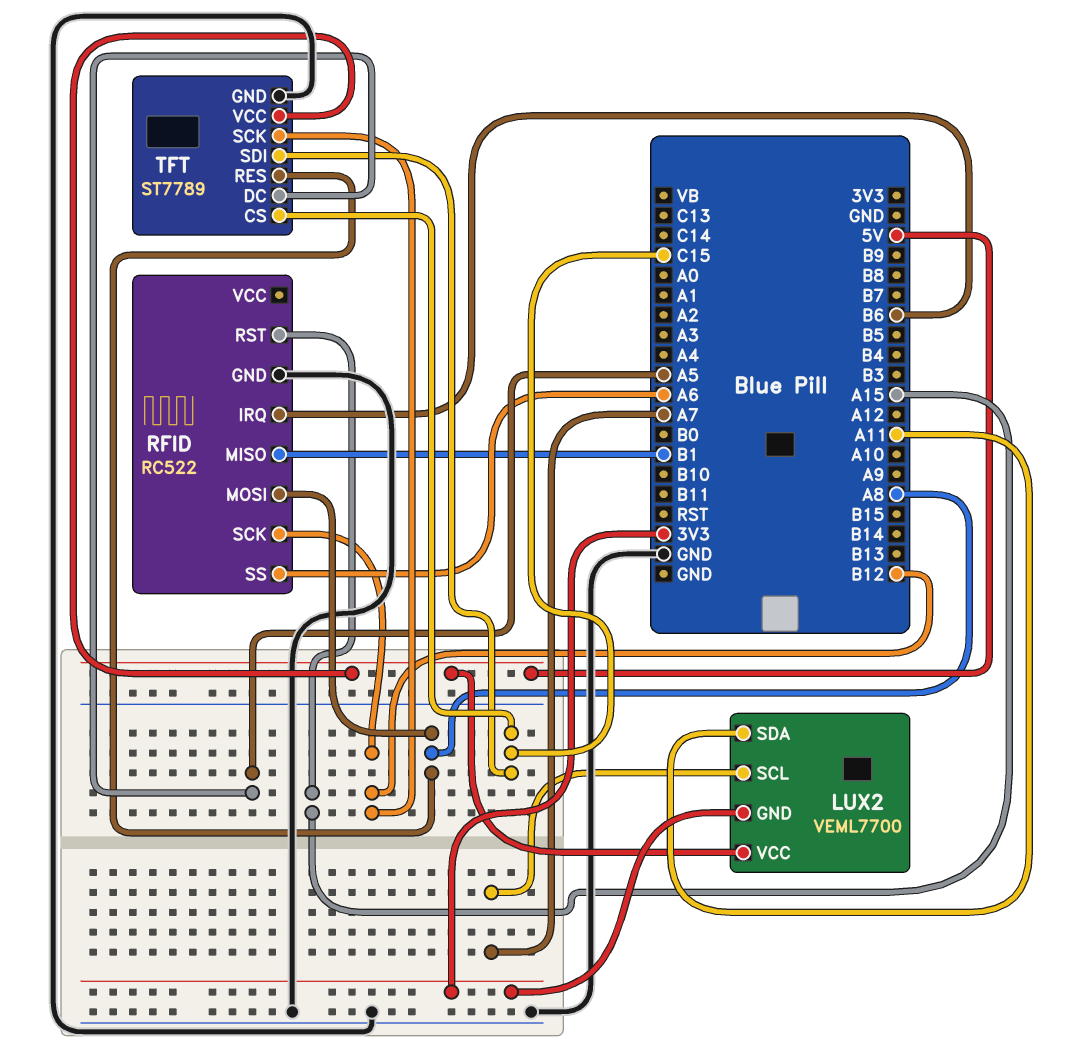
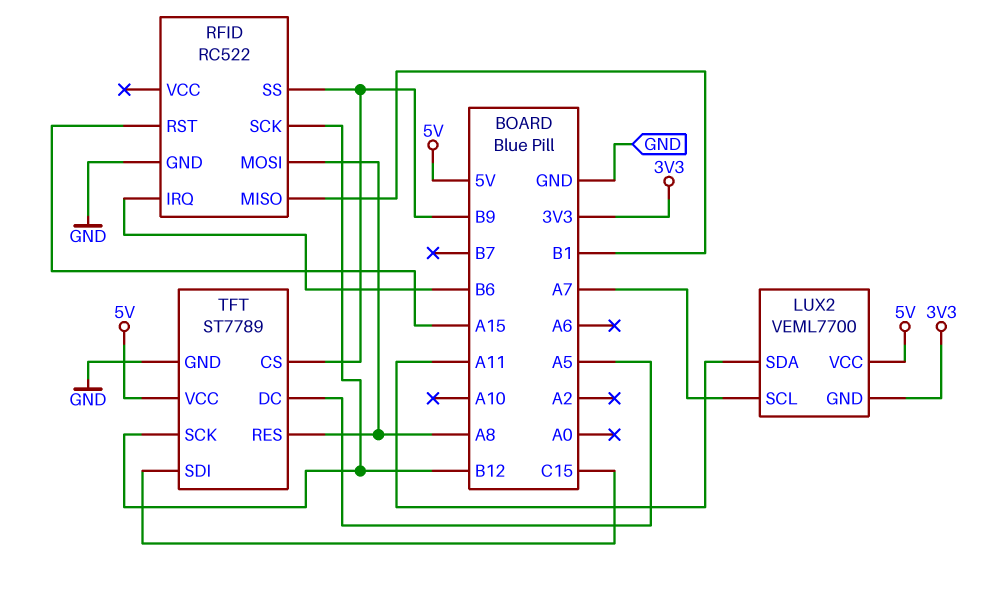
RFID pin SS: A6 -> B9
TFT pin CS: C15 -> B9

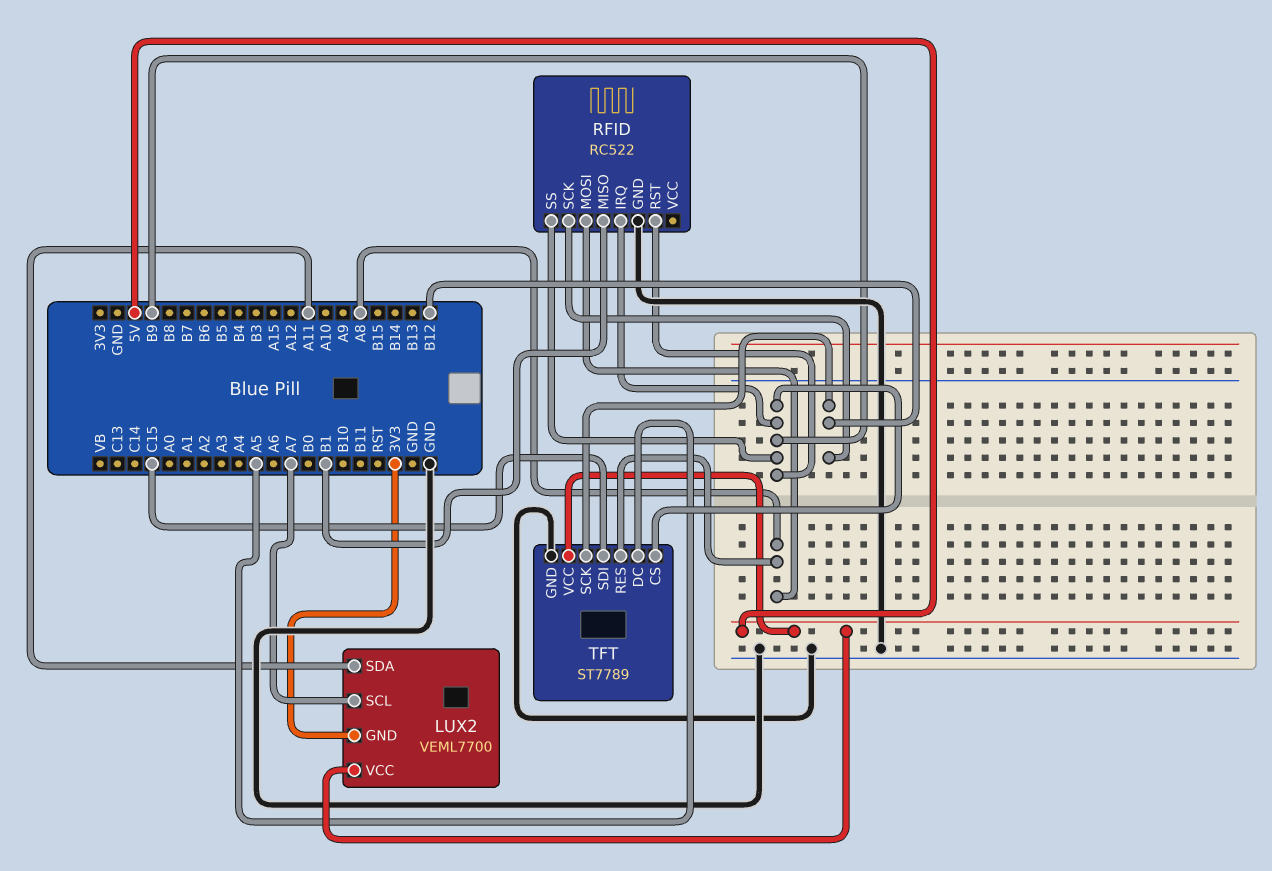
RFID pin IRQ: B6 -> B9
RFID pin RST: A15 -> B9

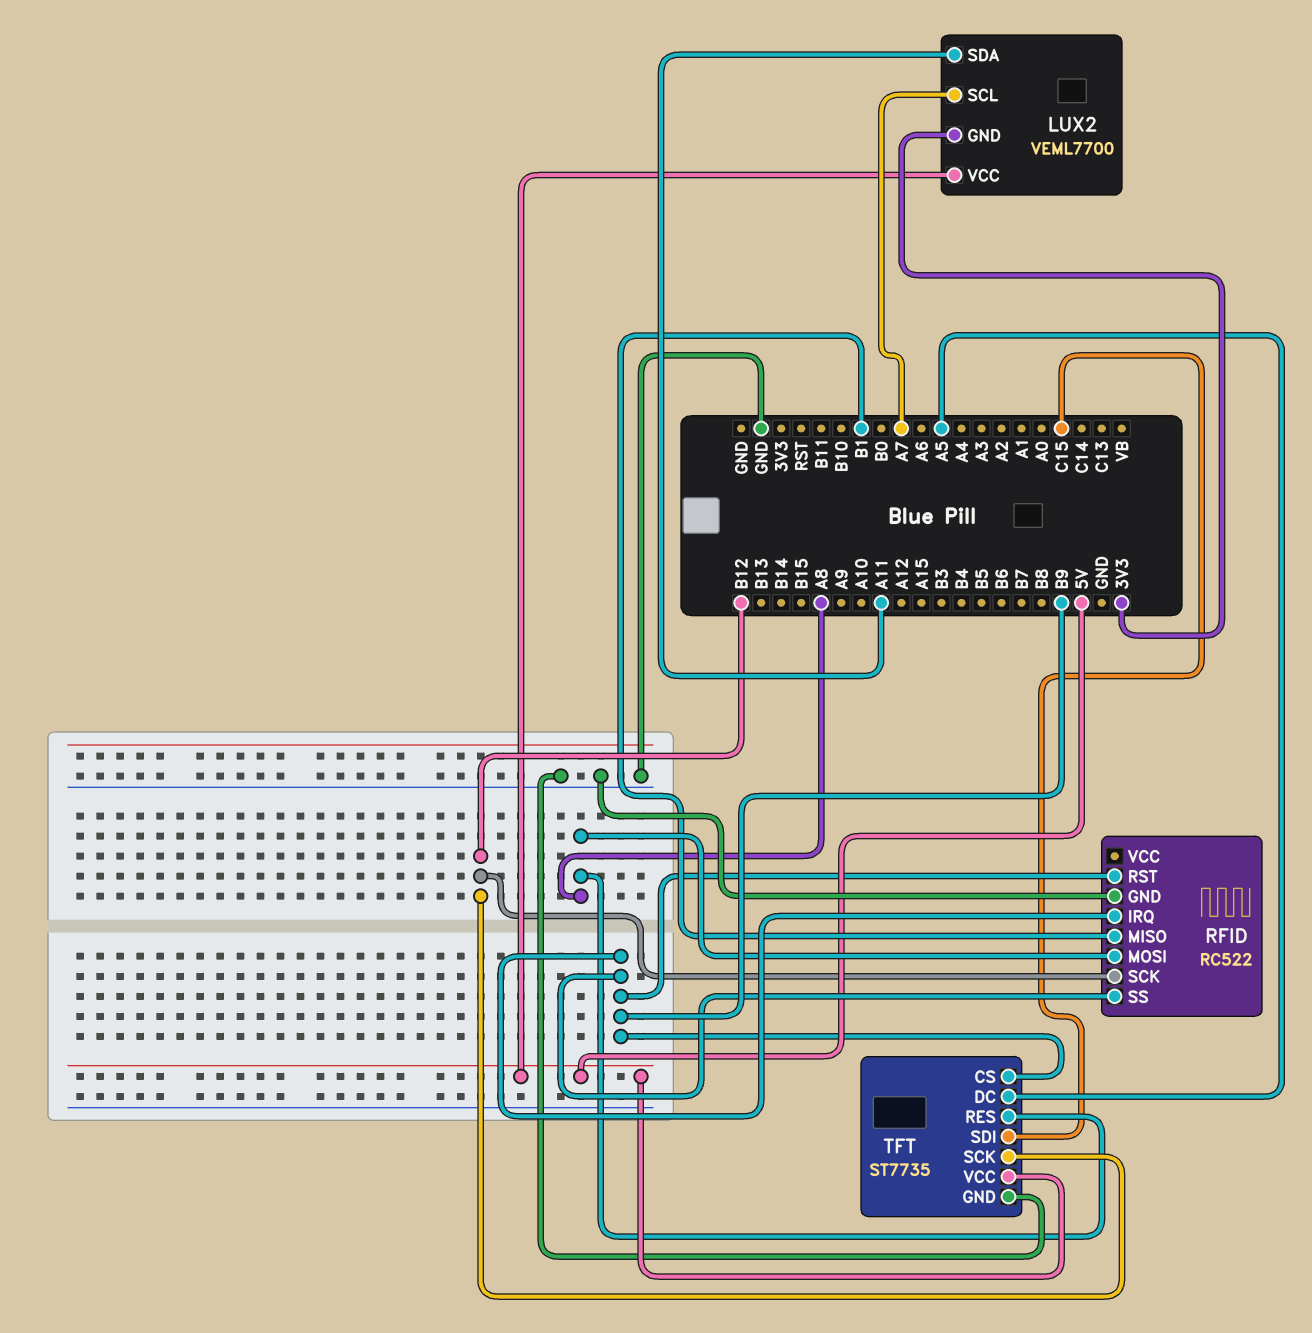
TFT: ST7789 -> ST7735

